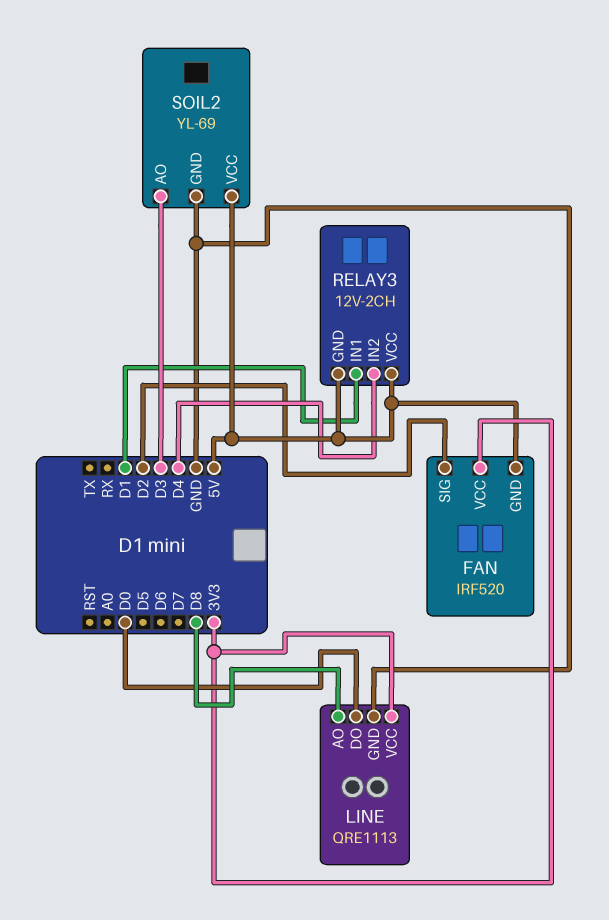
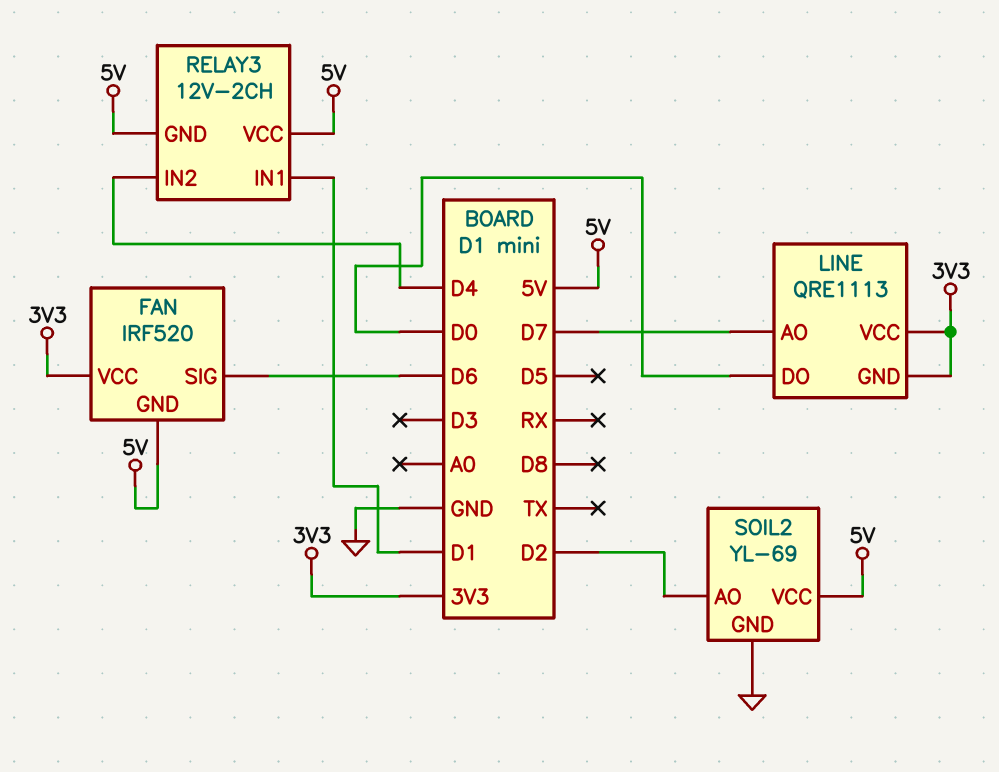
FAN pin SIG: D2 -> D6
LINE pin AO: D8 -> D7
LINE pin GND: GND -> 3V3
SOIL2 pin AO: D3 -> D2

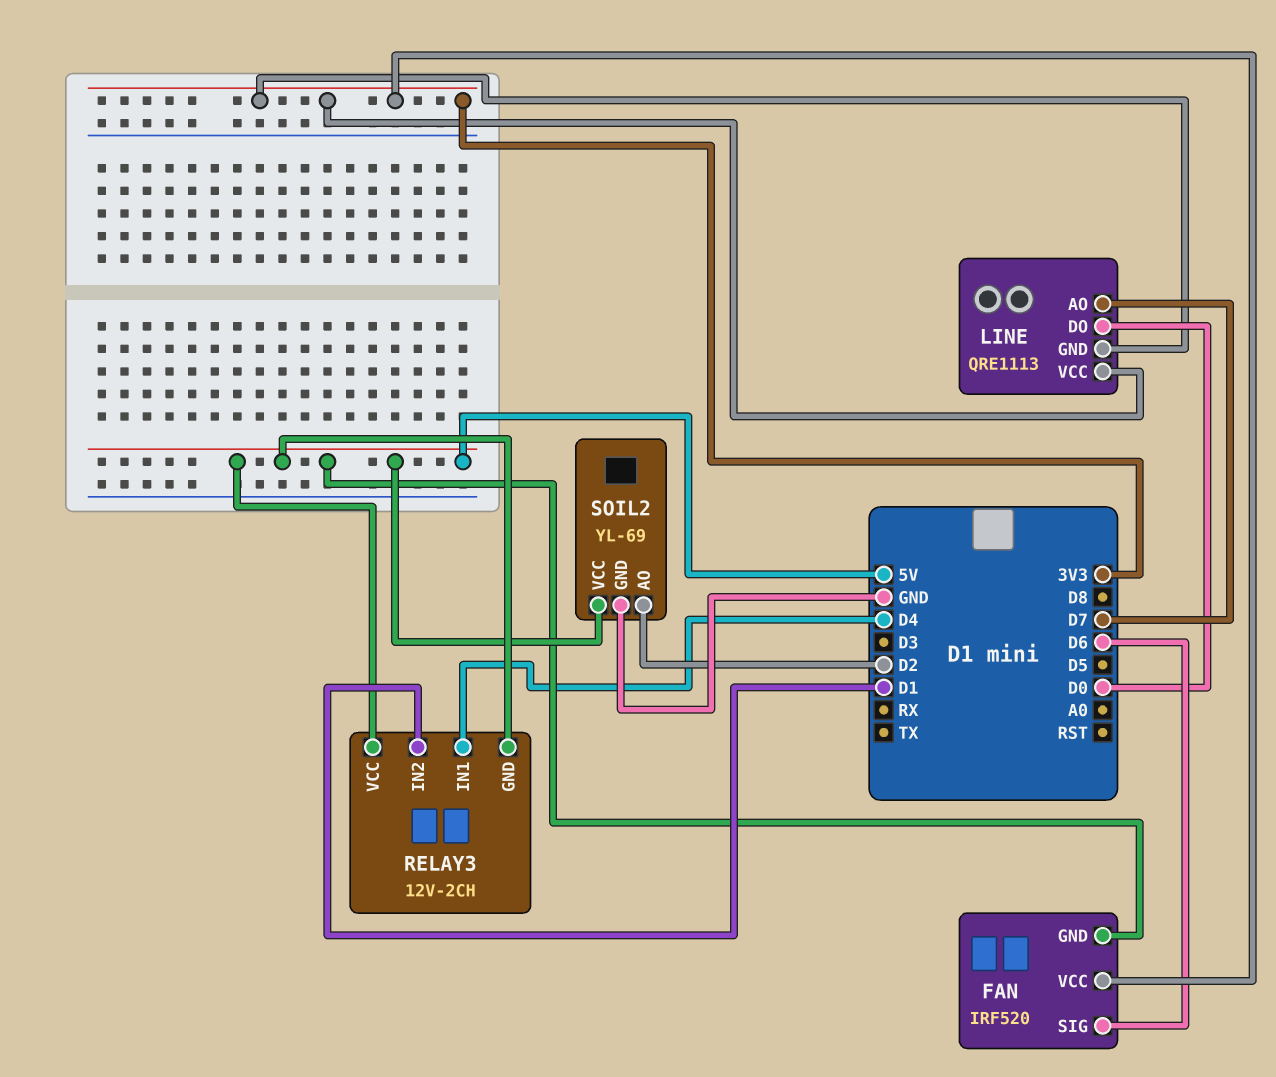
RELAY3 pin IN1: D1 -> D4
RELAY3 pin IN2: D4 -> D1

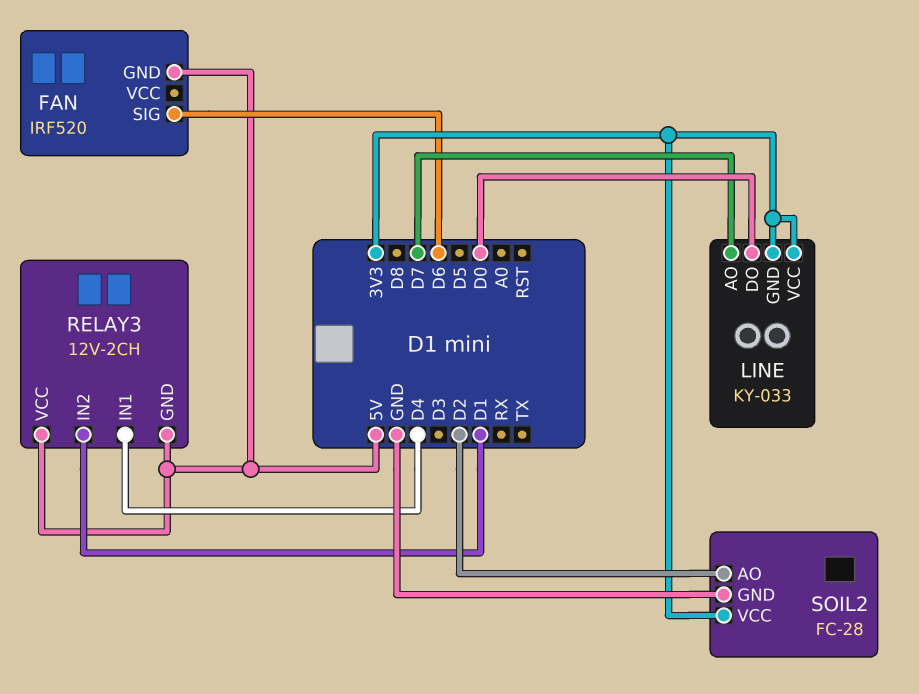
FAN pin VCC: 3V3 -> none
LINE: QRE1113 -> KY-033
SOIL2: YL-69 -> FC-28
SOIL2 pin VCC: 5V -> 3V3

